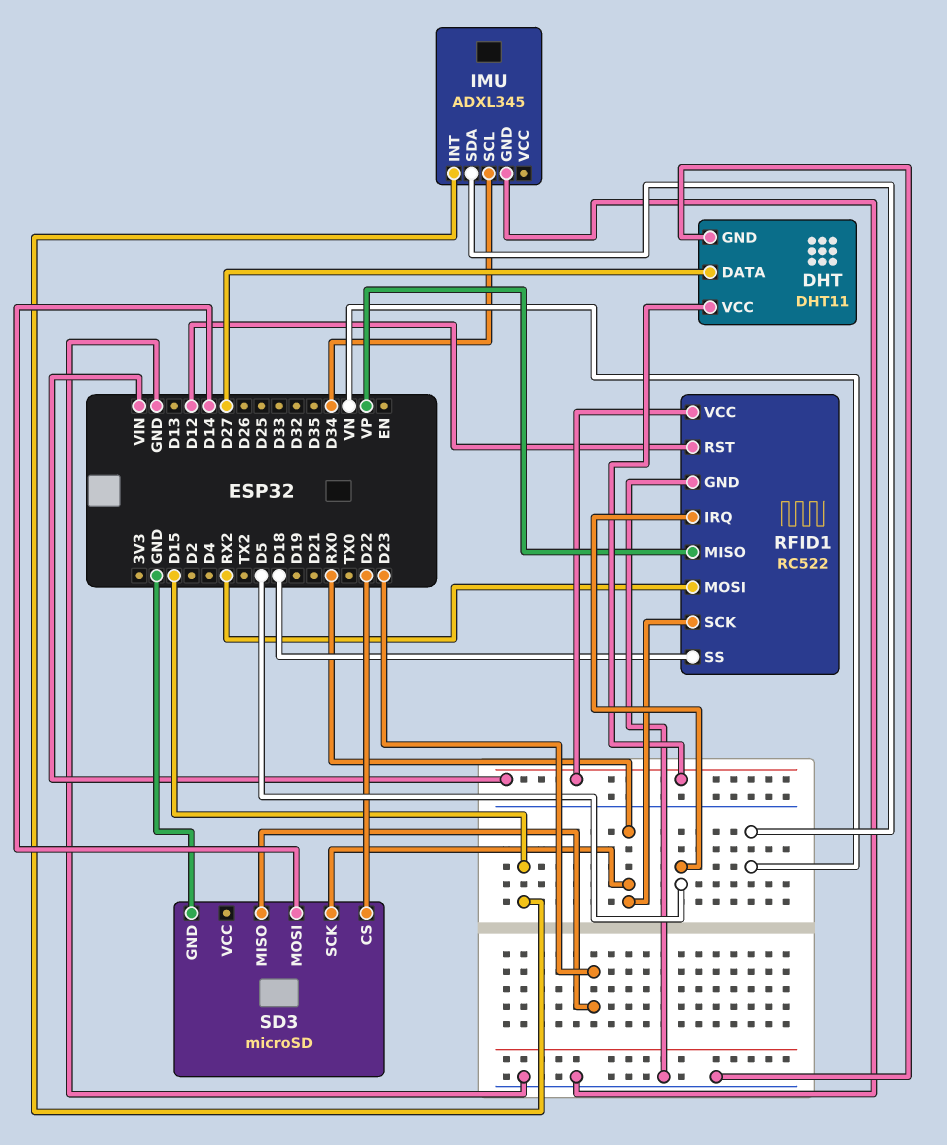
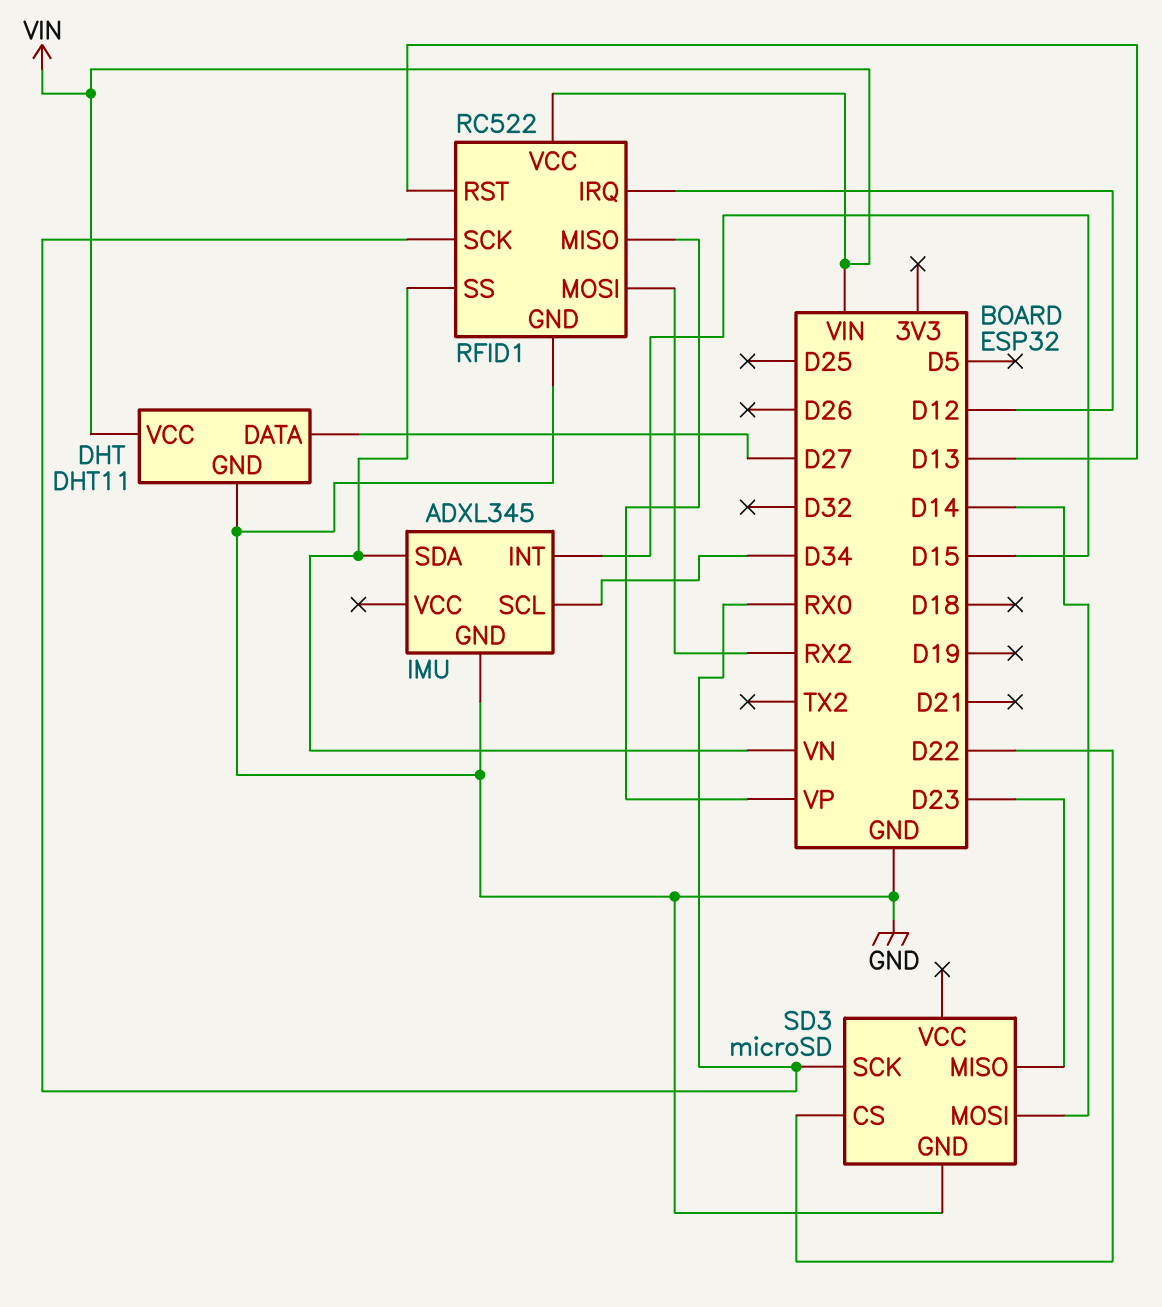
RFID1 pin IRQ: D5 -> D12
RFID1 pin RST: D12 -> D13
RFID1 pin SS: D18 -> VN

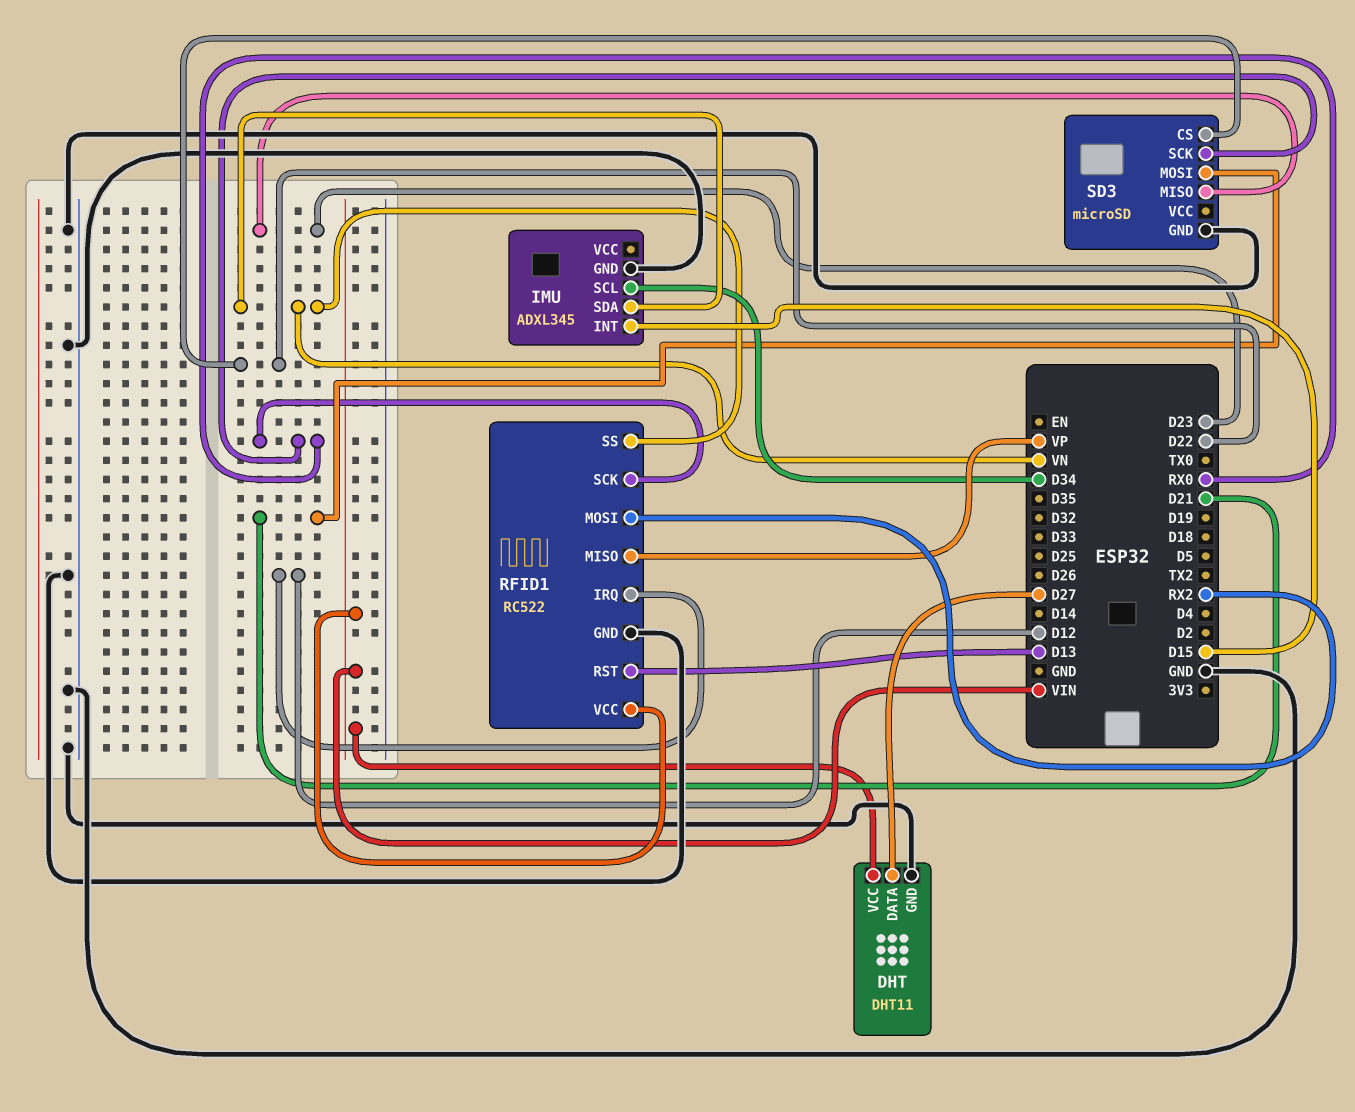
SD3 pin MOSI: D14 -> D21

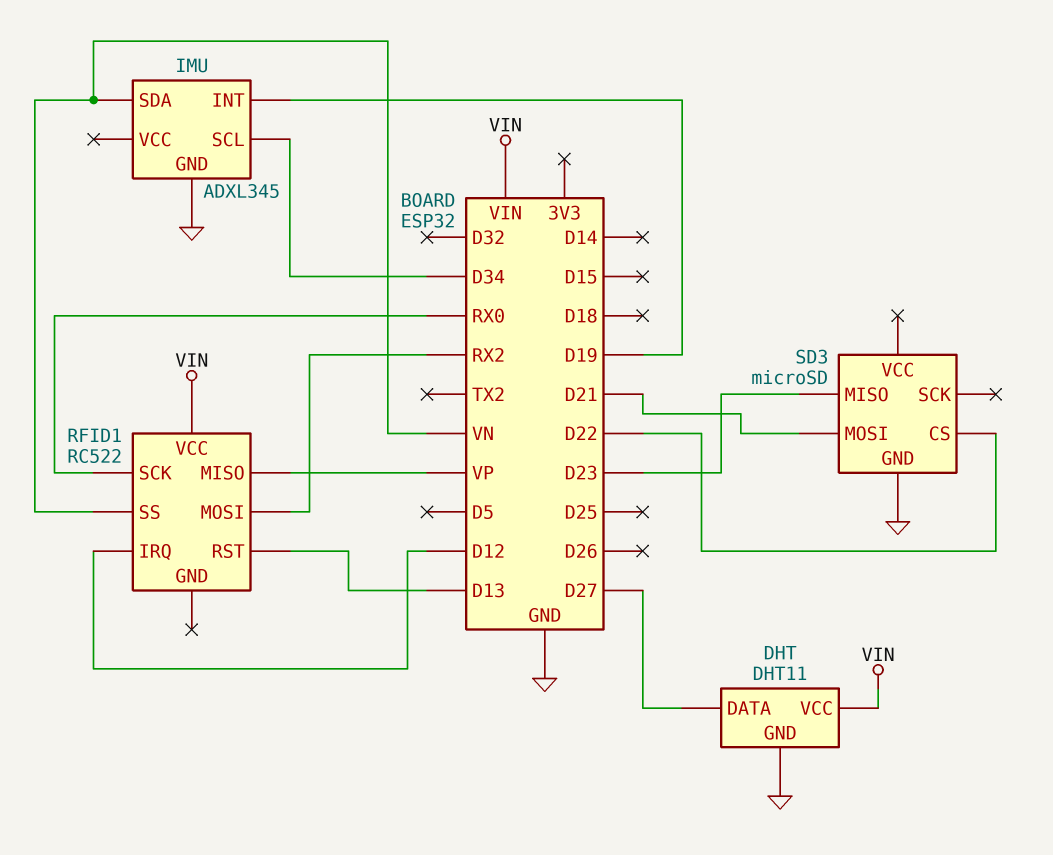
IMU pin INT: D15 -> D19
RFID1 pin GND: GND -> none
SD3 pin SCK: RX0 -> none

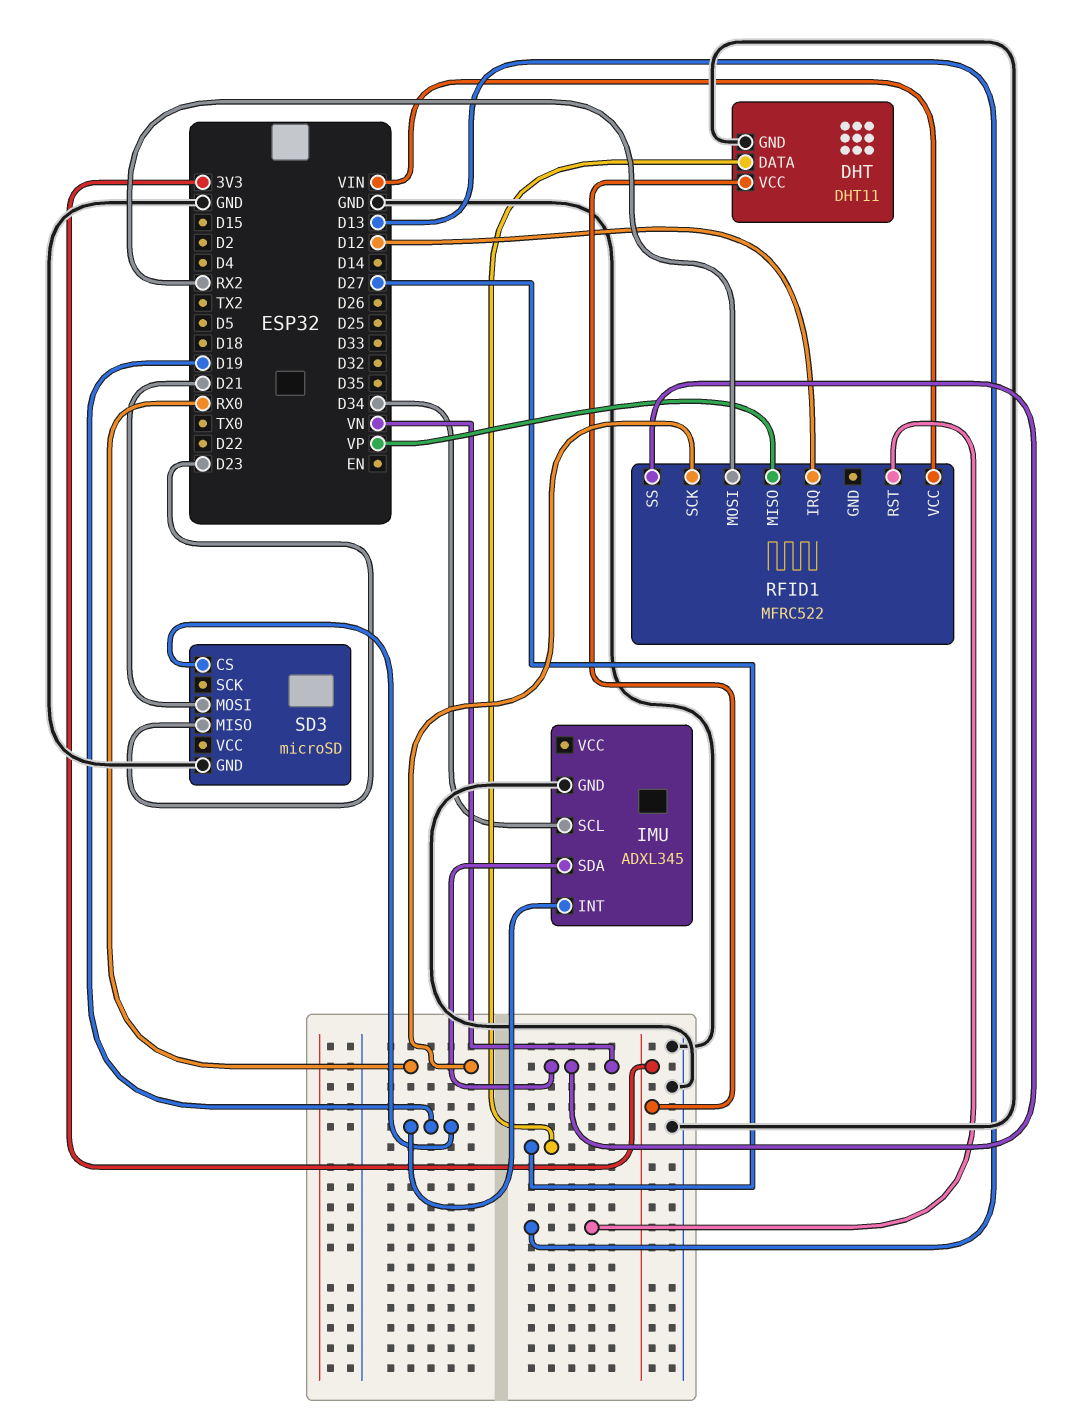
DHT pin VCC: VIN -> 3V3
RFID1: RC522 -> MFRC522
SD3 pin CS: D22 -> D19

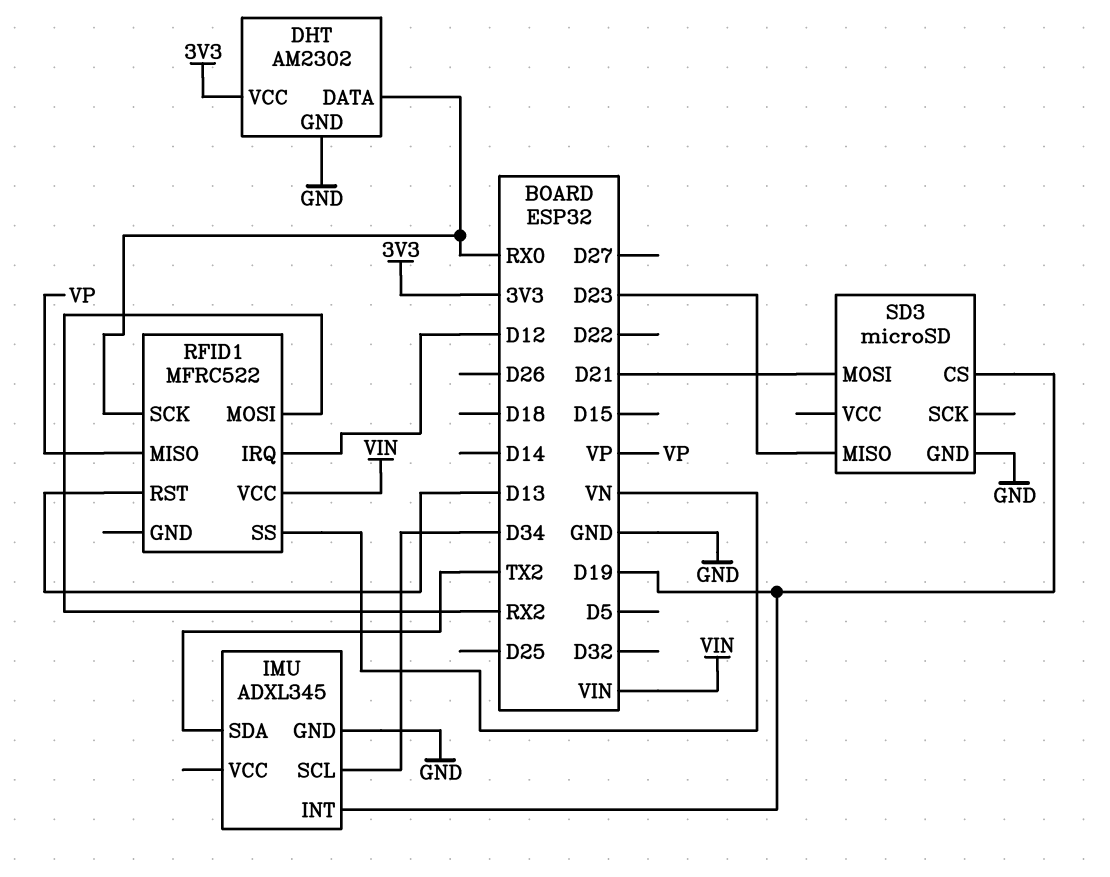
DHT: DHT11 -> AM2302
DHT pin DATA: D27 -> RX0
IMU pin SDA: VN -> TX2

